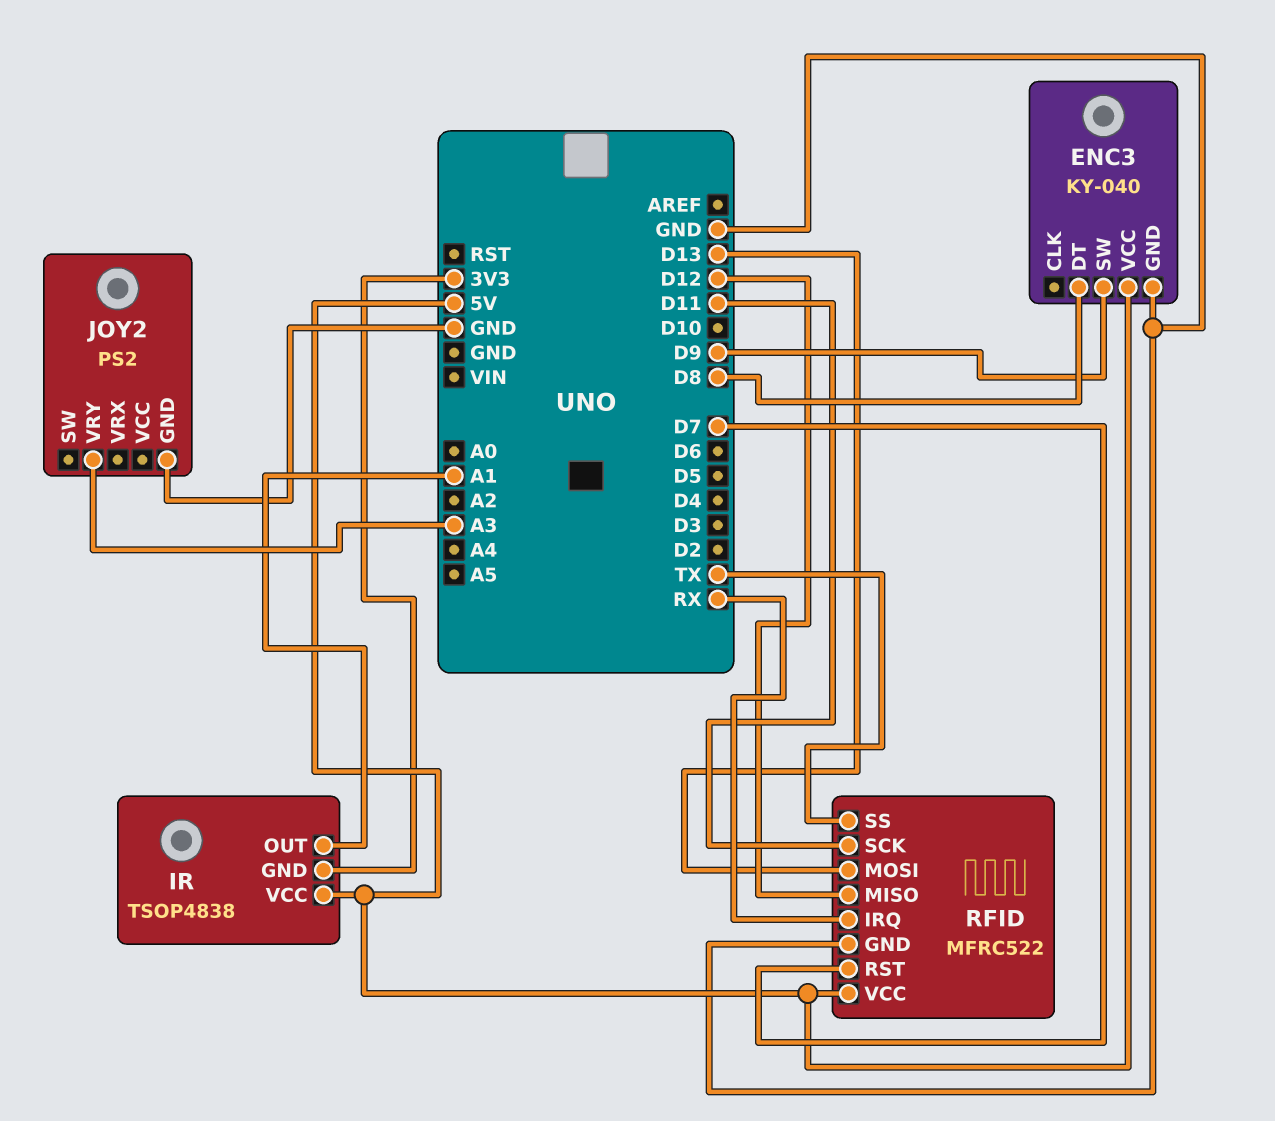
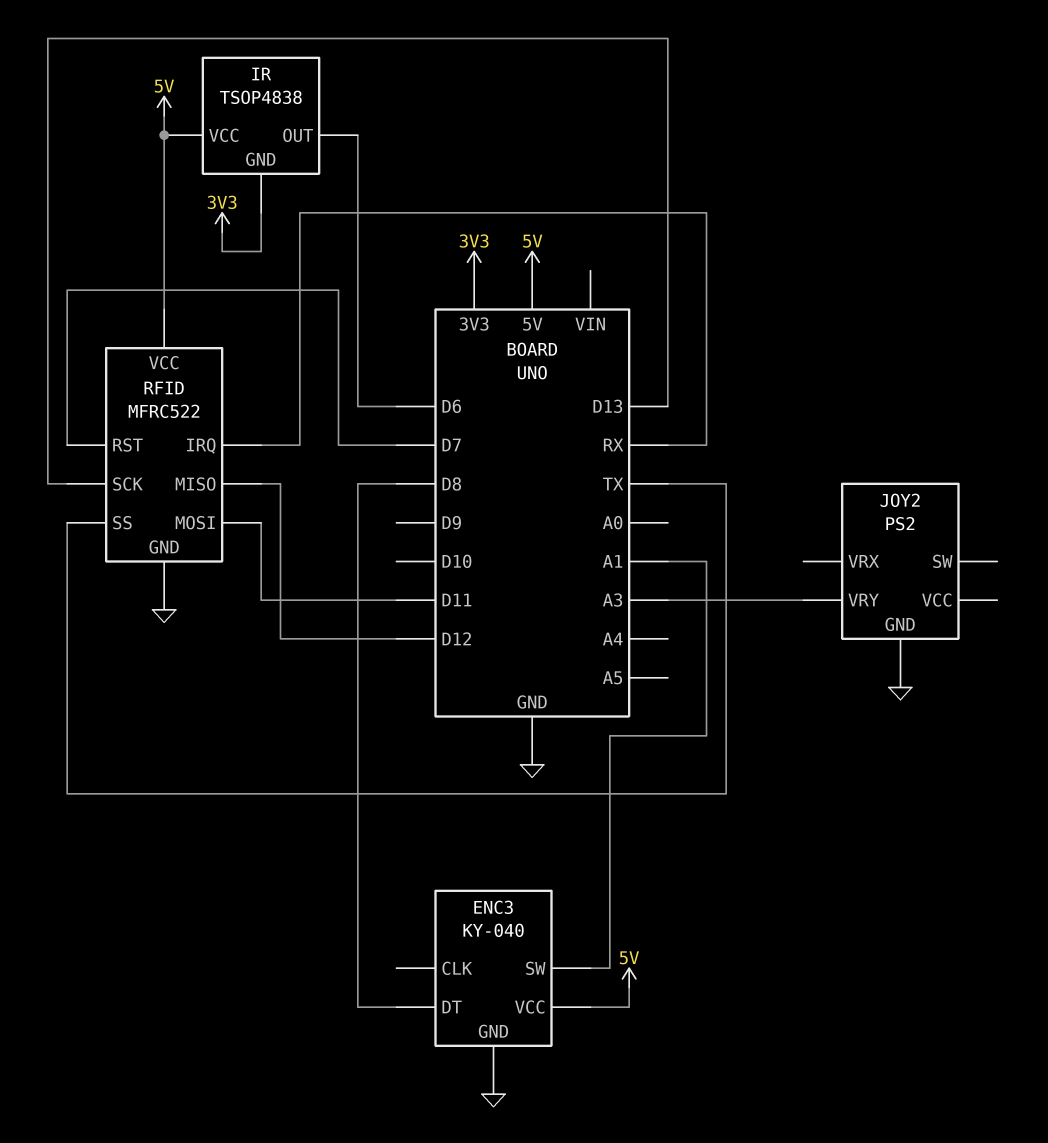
ENC3 pin SW: D9 -> A1
IR pin OUT: A1 -> D6
RFID pin MOSI: D13 -> D11
RFID pin SCK: D11 -> D13

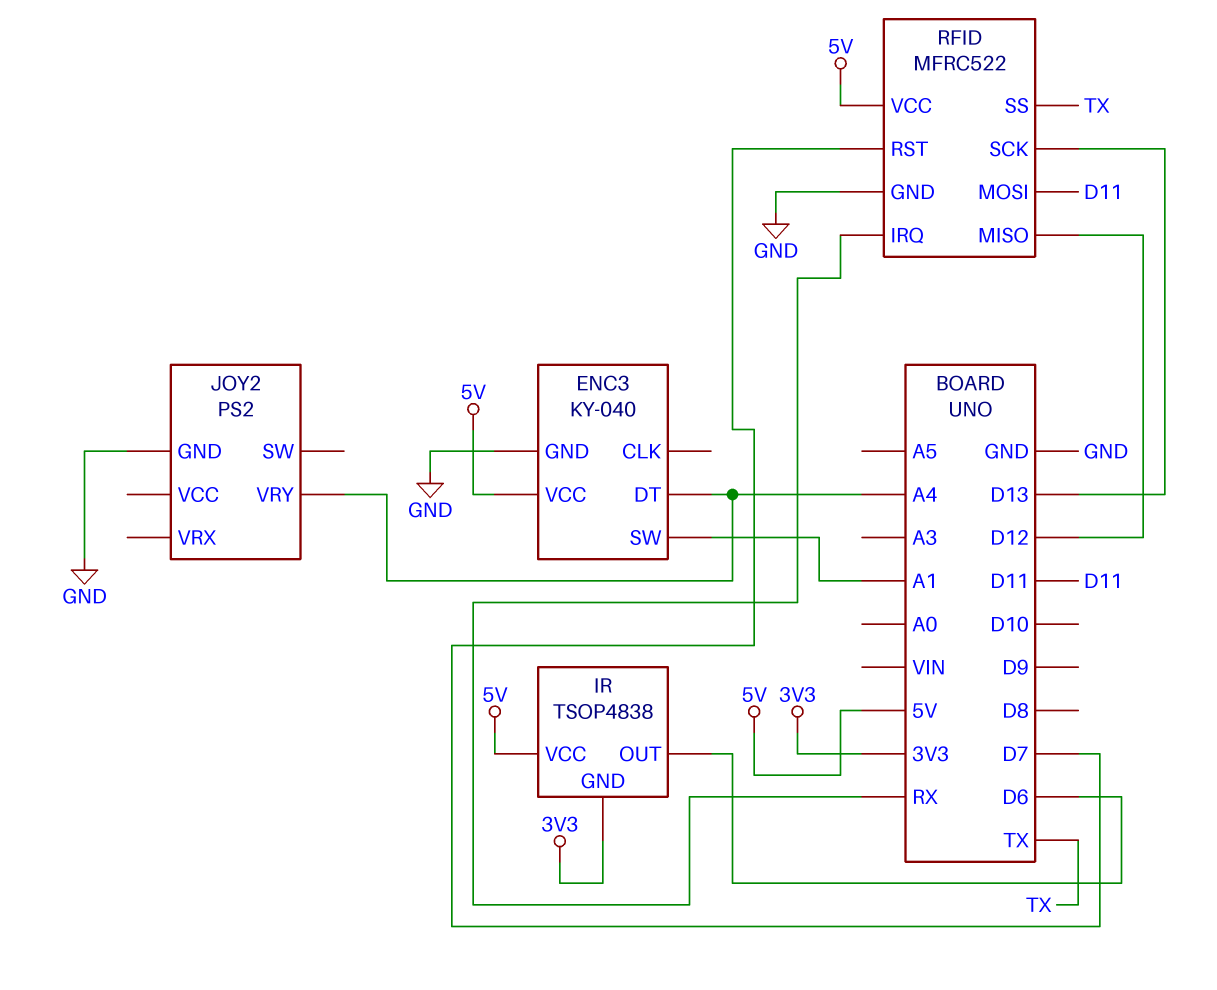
ENC3 pin DT: D8 -> A4
JOY2 pin VRY: A3 -> A4

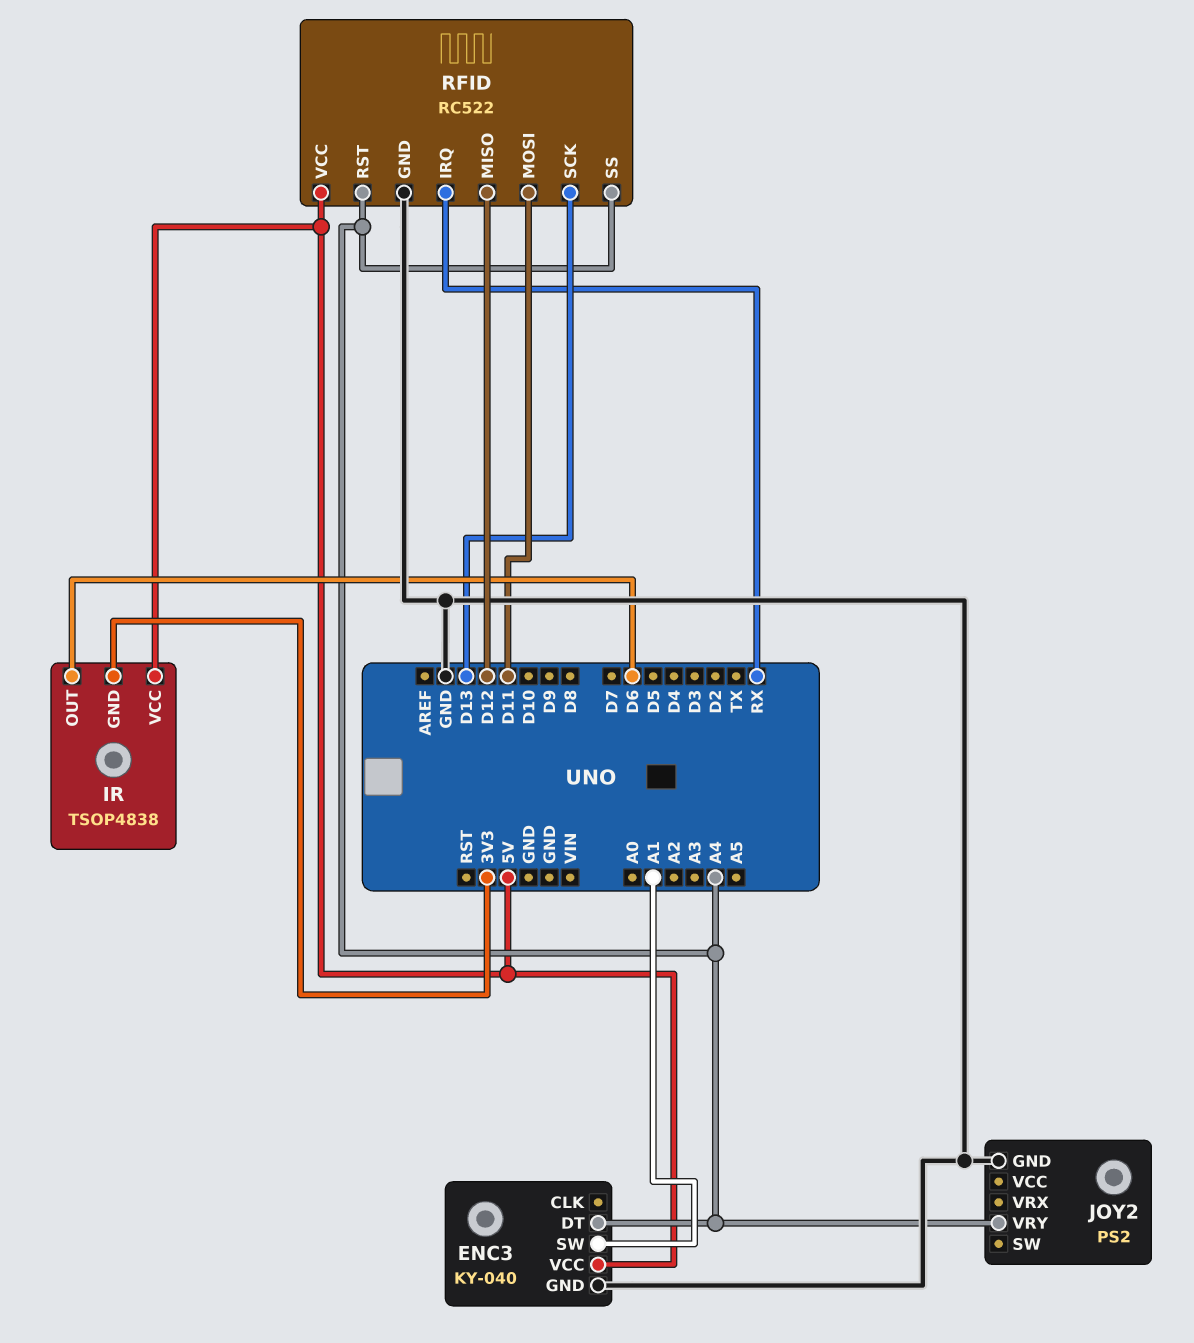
RFID: MFRC522 -> RC522
RFID pin RST: D7 -> A4
RFID pin SS: TX -> A4

